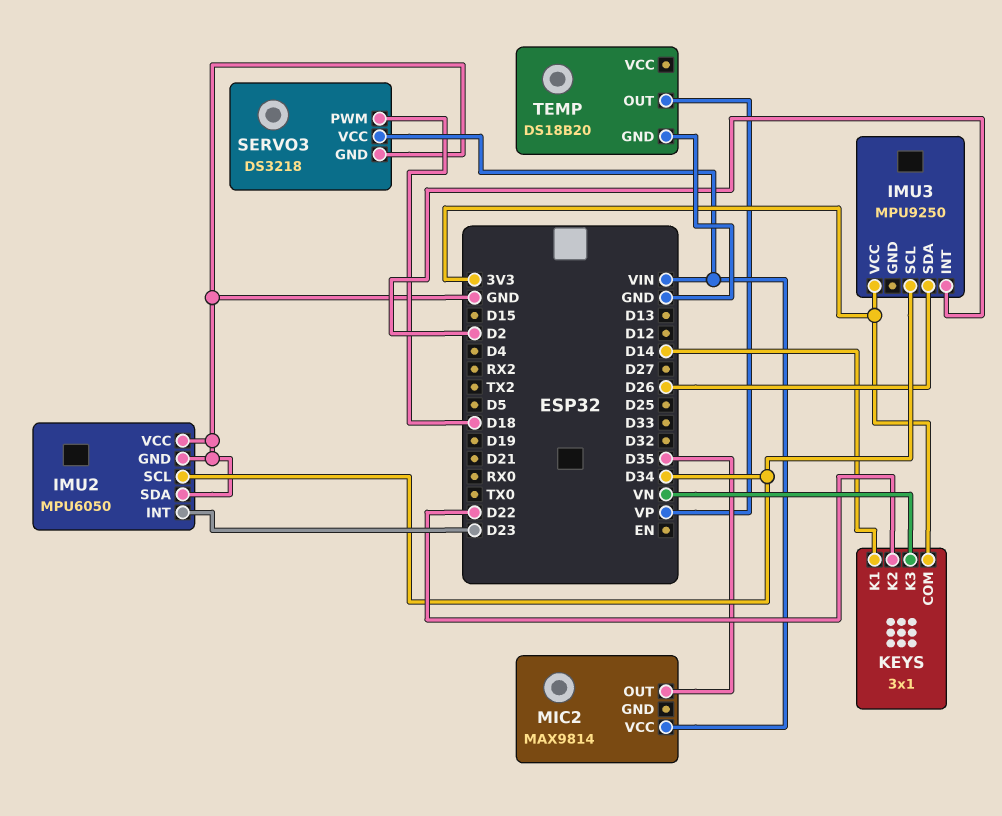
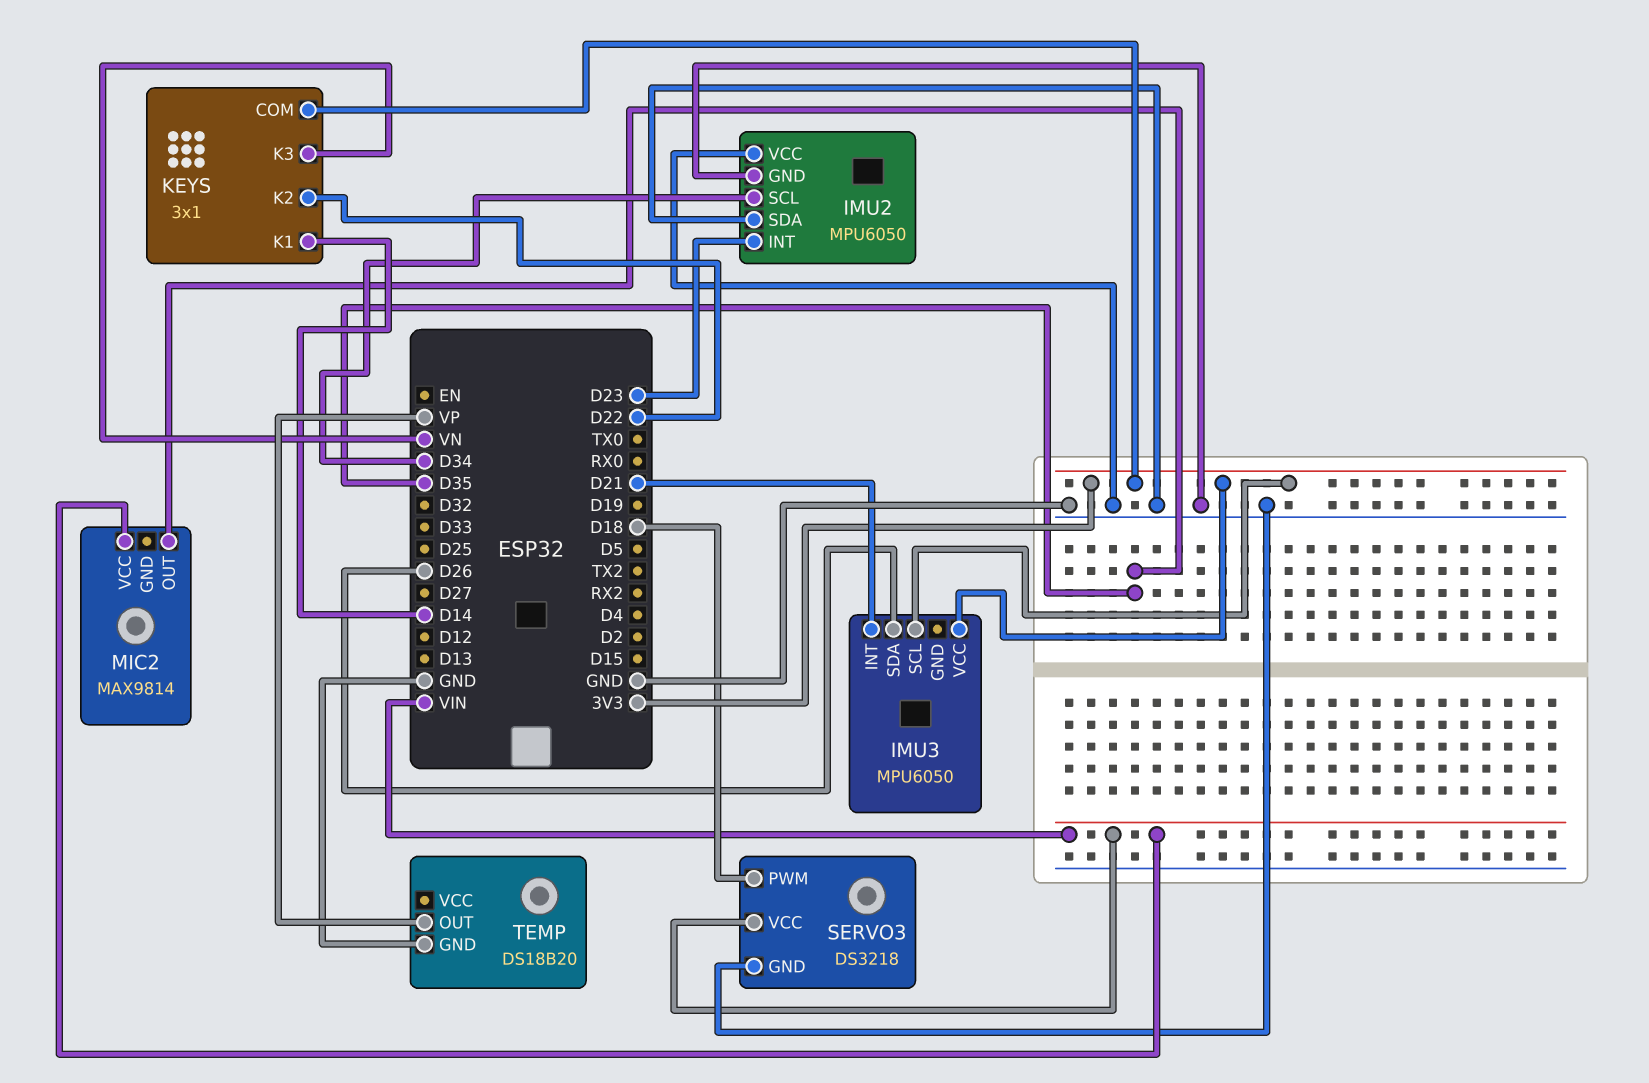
IMU3: MPU9250 -> MPU6050
IMU3 pin INT: D2 -> D21
IMU3 pin SCL: D34 -> 3V3

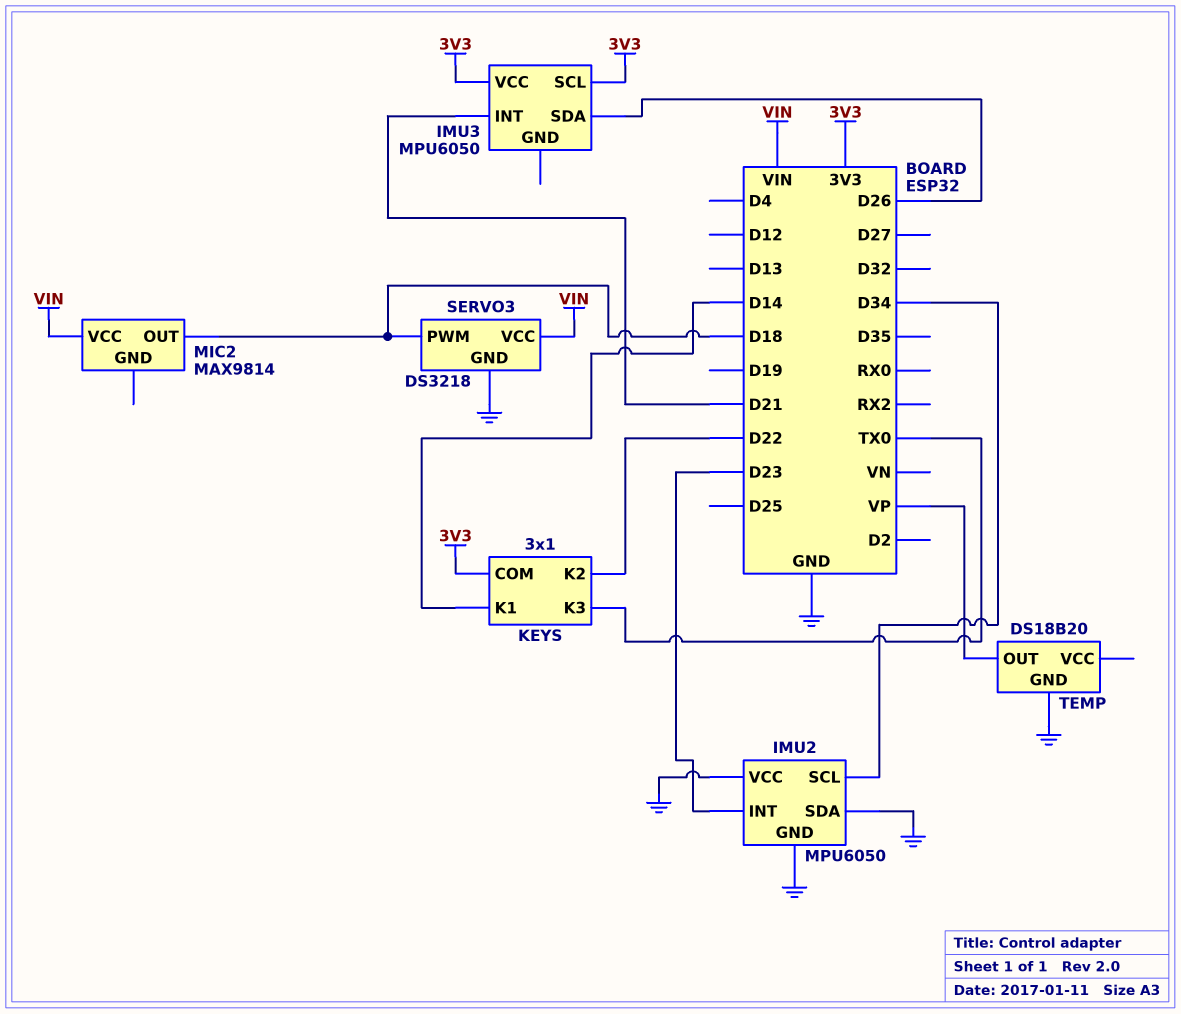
KEYS pin K3: VN -> TX0
MIC2 pin OUT: D35 -> D18

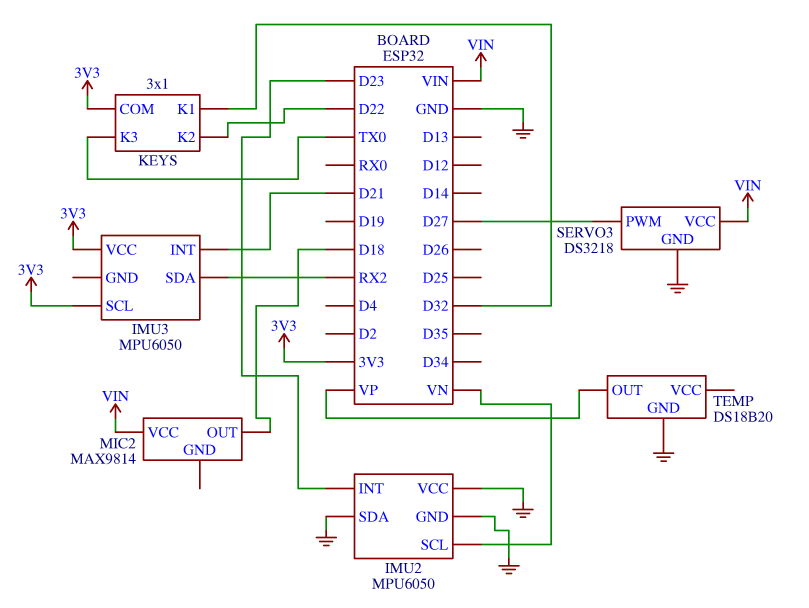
IMU2 pin SCL: D34 -> VN
IMU3 pin SDA: D26 -> RX2
KEYS pin K1: D14 -> D32
SERVO3 pin PWM: D18 -> D27

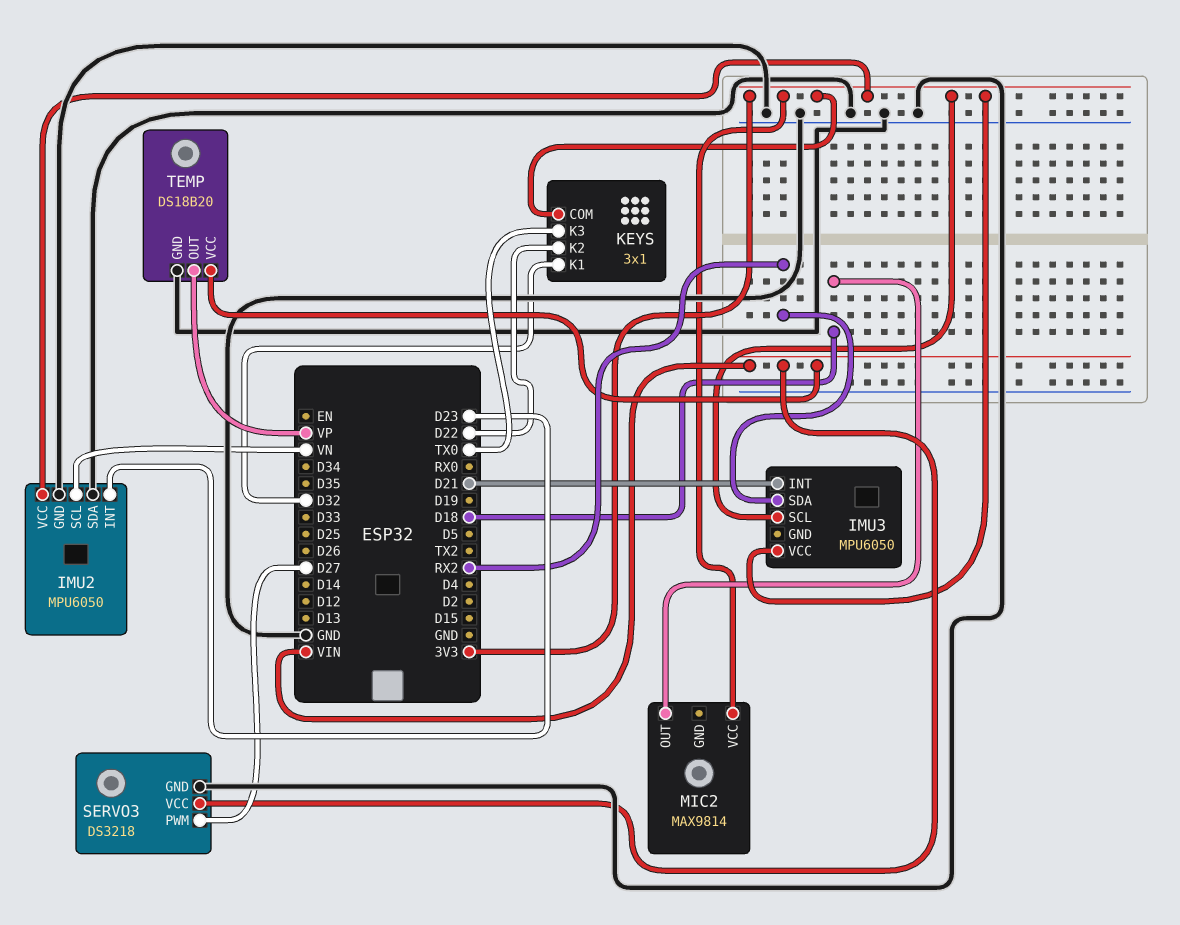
IMU2 pin VCC: GND -> 3V3
MIC2 pin VCC: VIN -> 3V3
TEMP pin VCC: none -> VIN

